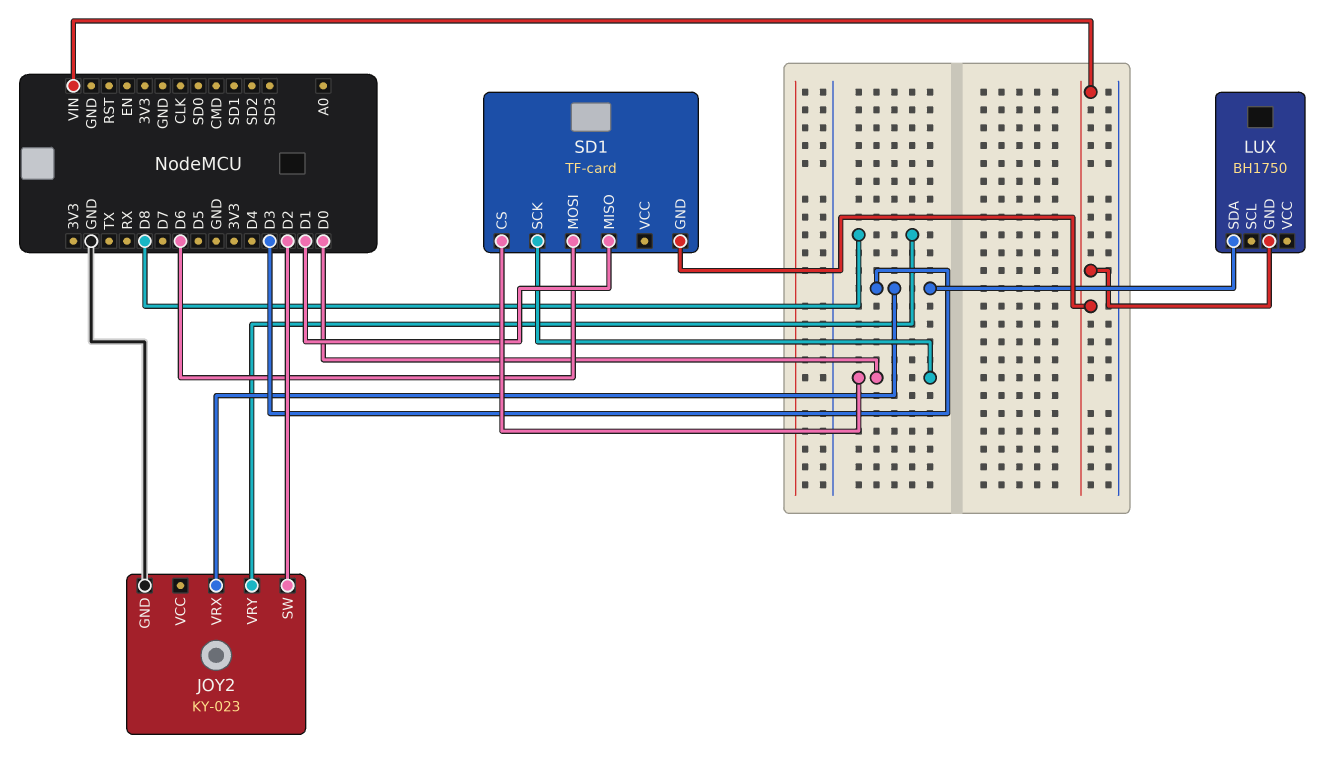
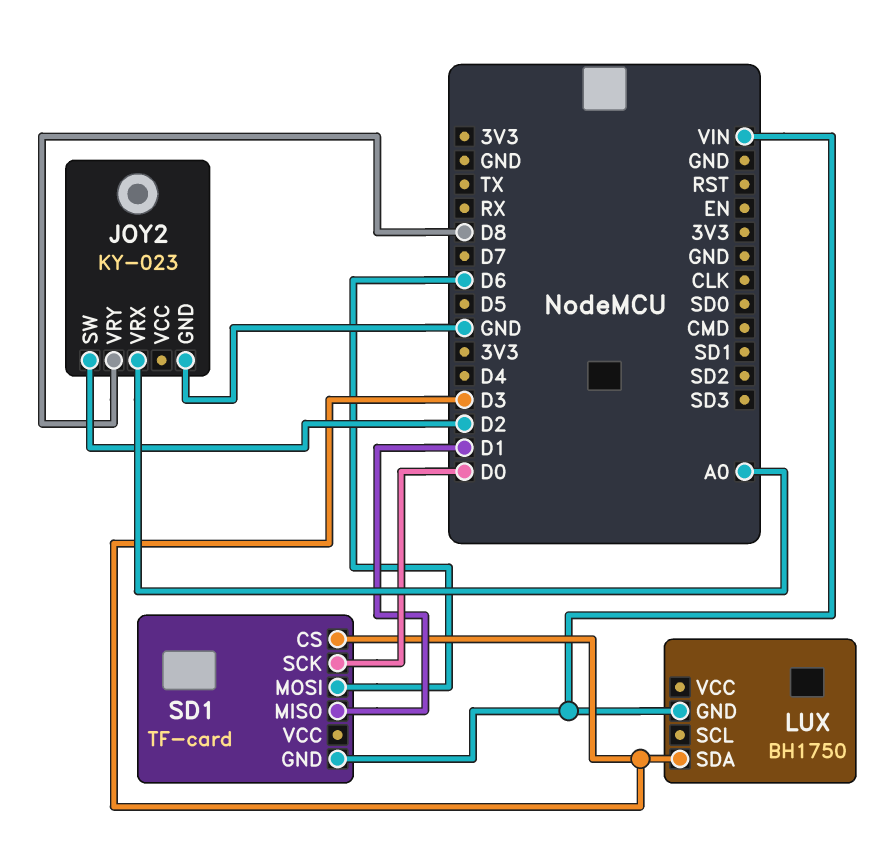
JOY2 pin VRX: D3 -> A0
SD1 pin CS: D0 -> D3

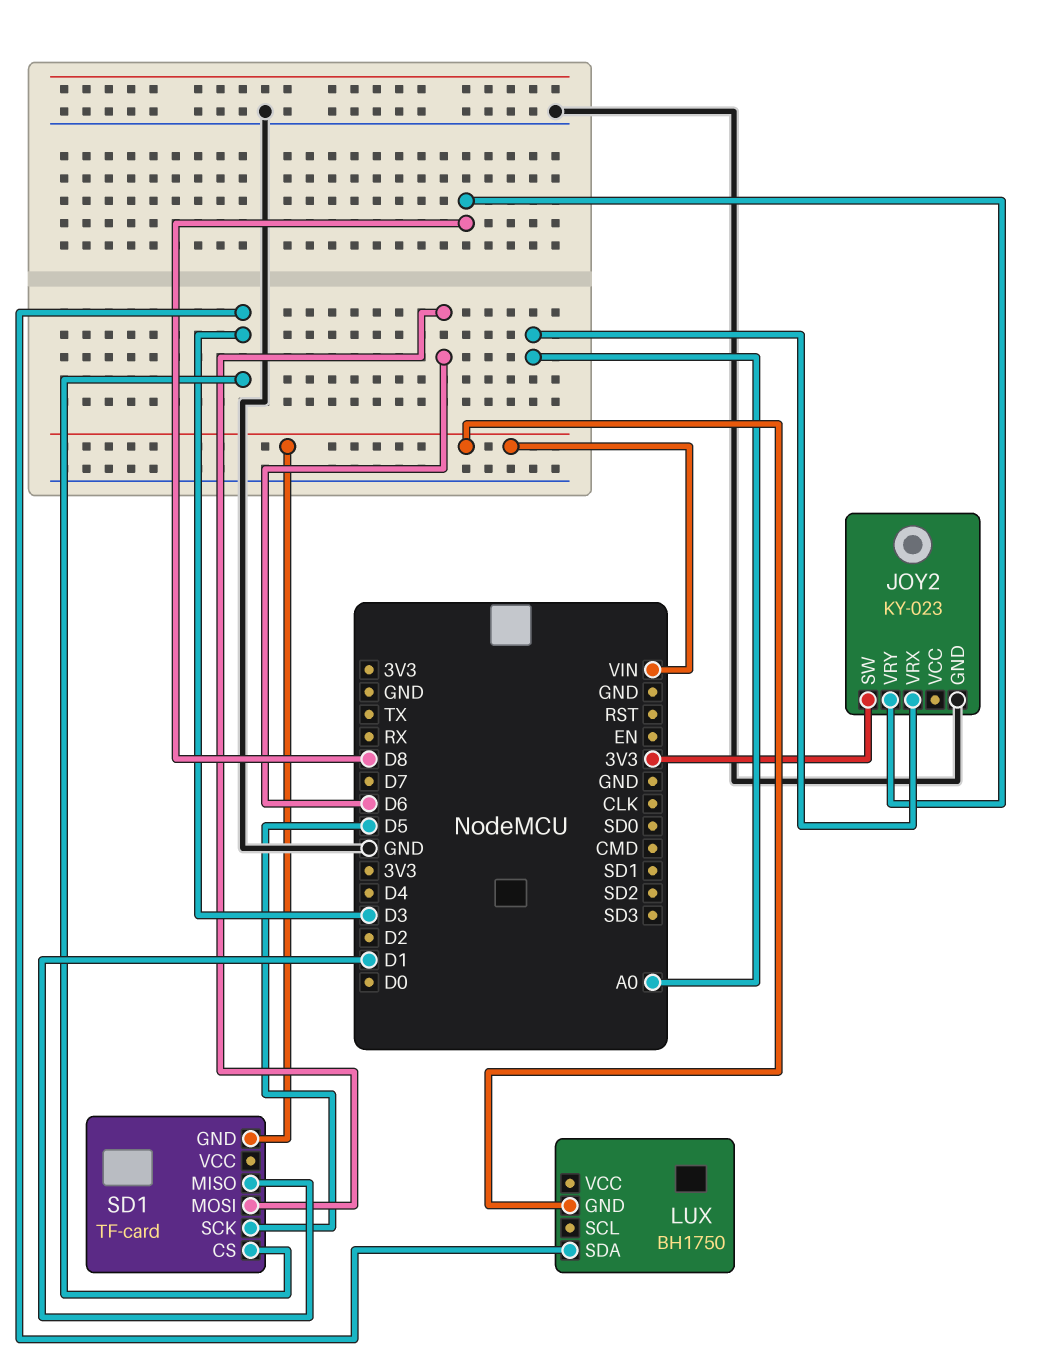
JOY2 pin SW: D2 -> 3V3
SD1 pin SCK: D0 -> D5

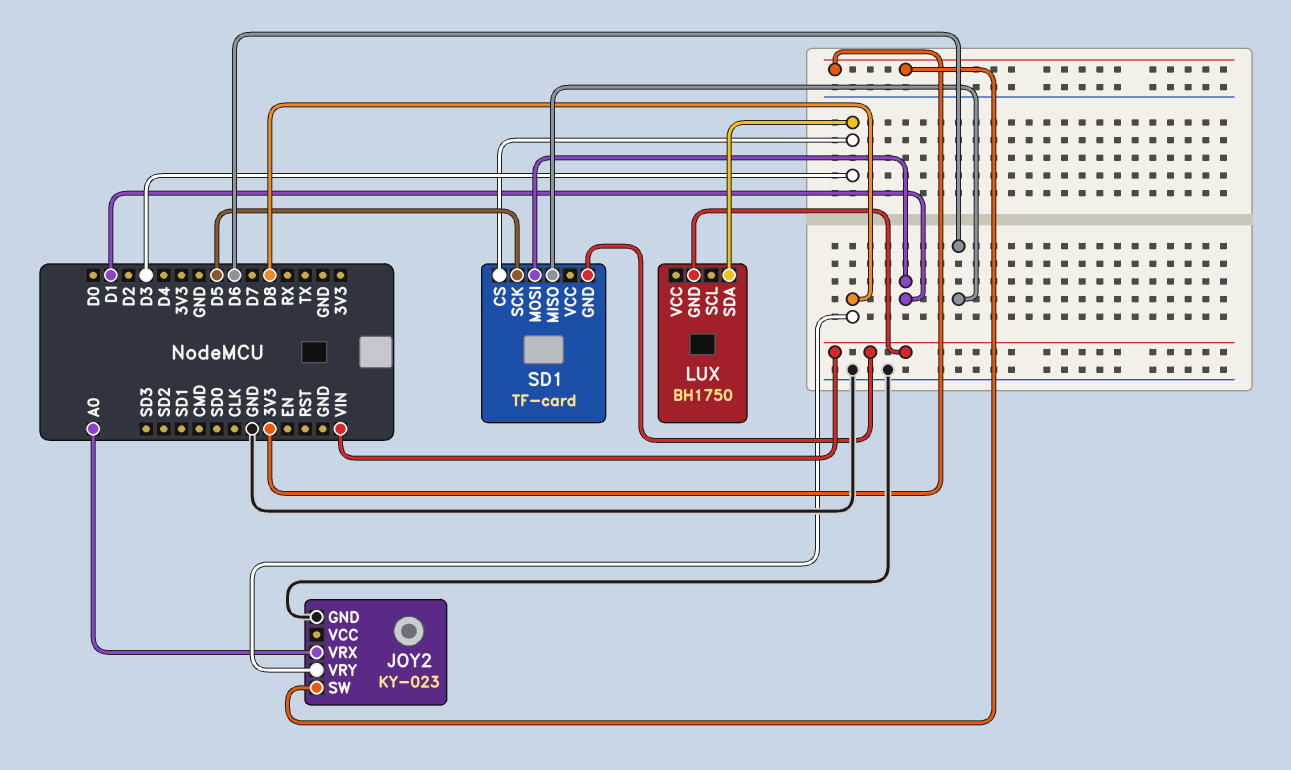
SD1 pin MISO: D1 -> D6
SD1 pin MOSI: D6 -> D1

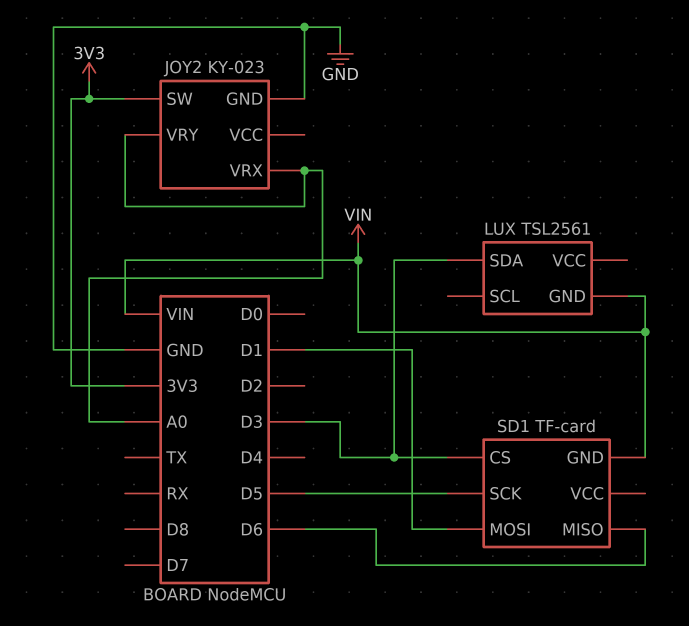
JOY2 pin VRY: D8 -> A0
LUX: BH1750 -> TSL2561

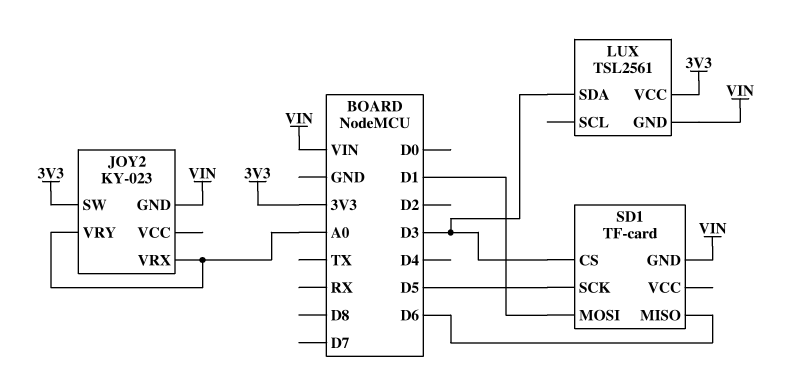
JOY2 pin GND: GND -> VIN
LUX pin VCC: none -> 3V3

